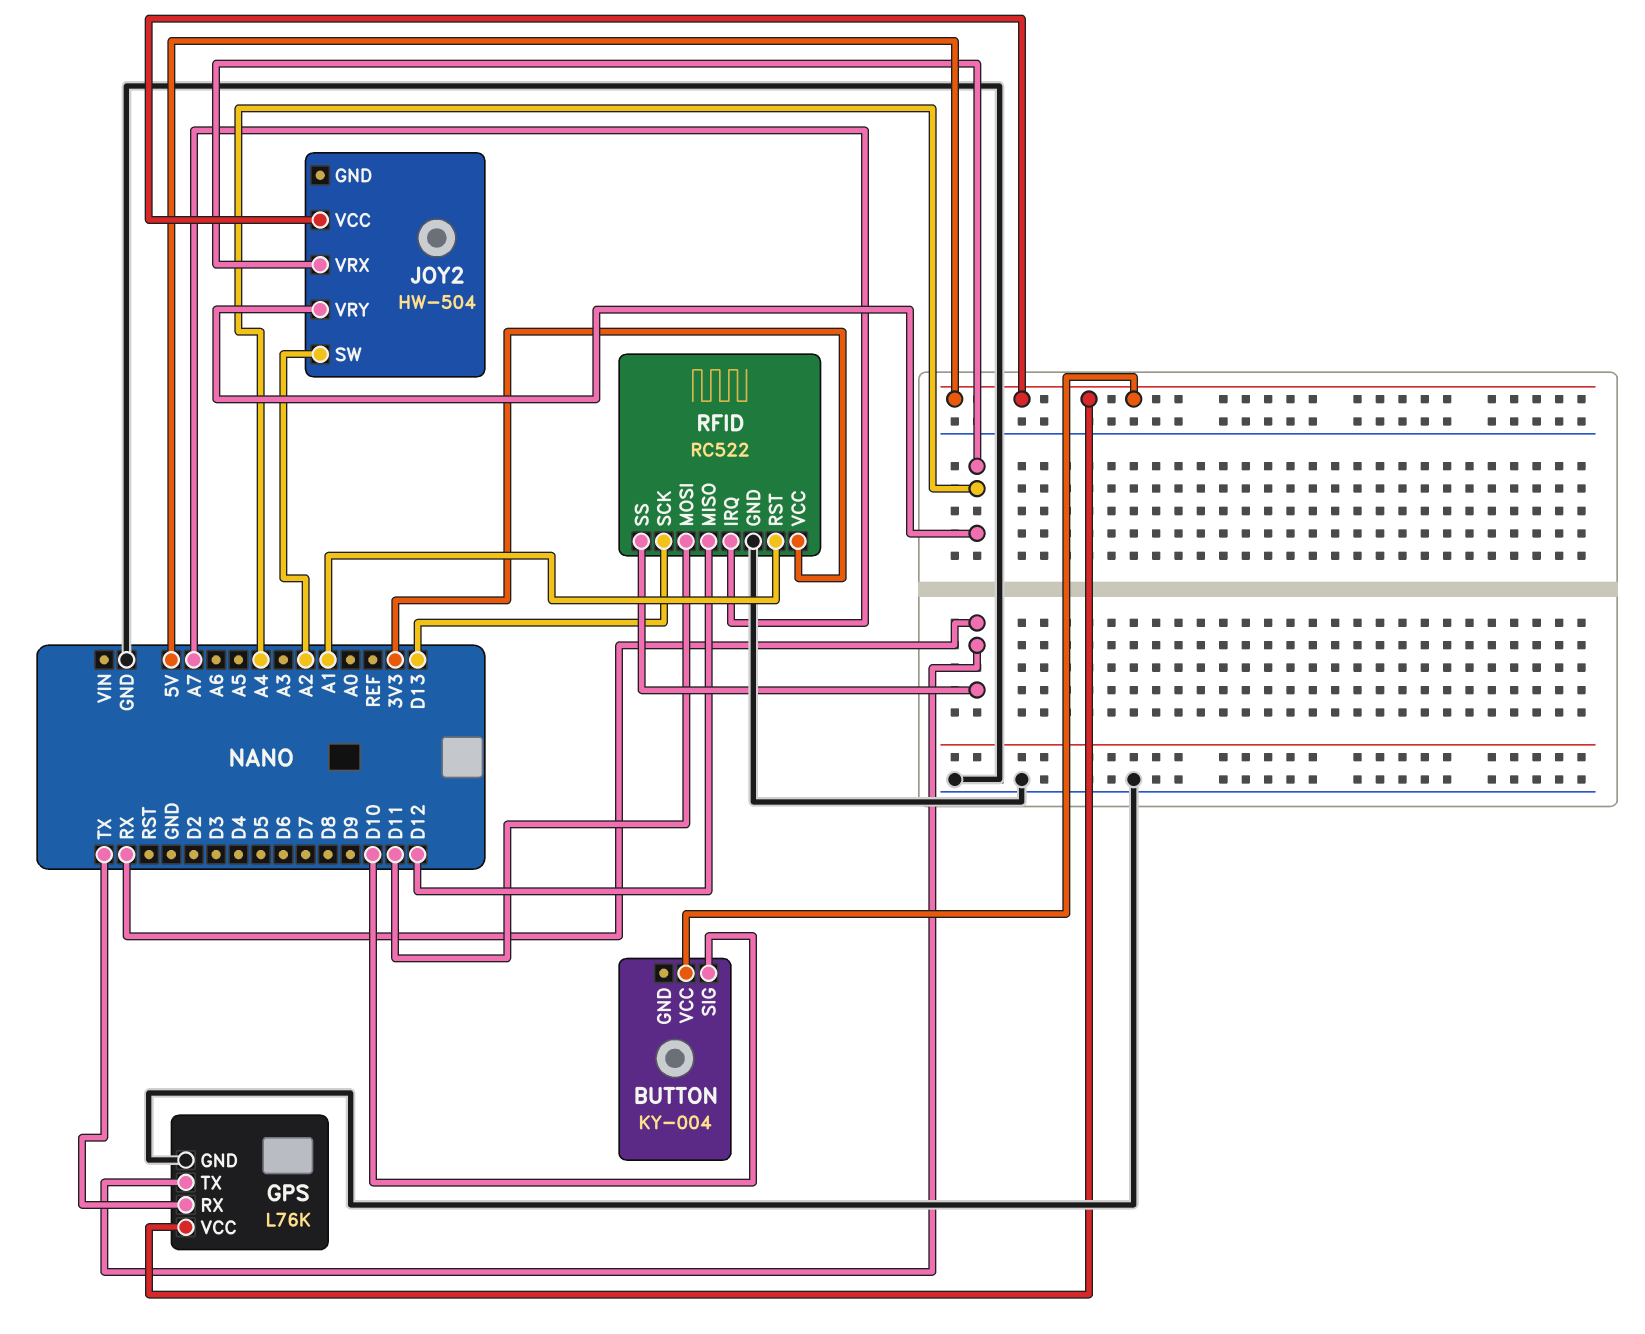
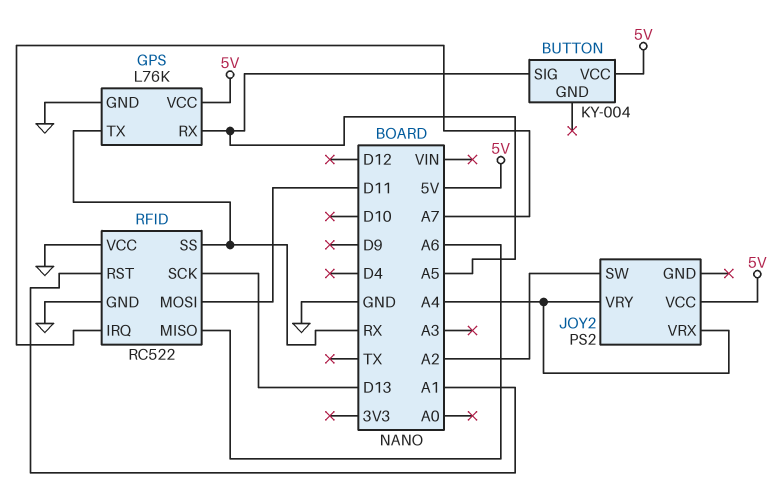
BUTTON pin SIG: D10 -> A5
GPS pin RX: TX -> A5
JOY2: HW-504 -> PS2
RFID pin MISO: D12 -> A6
RFID pin VCC: 3V3 -> GND

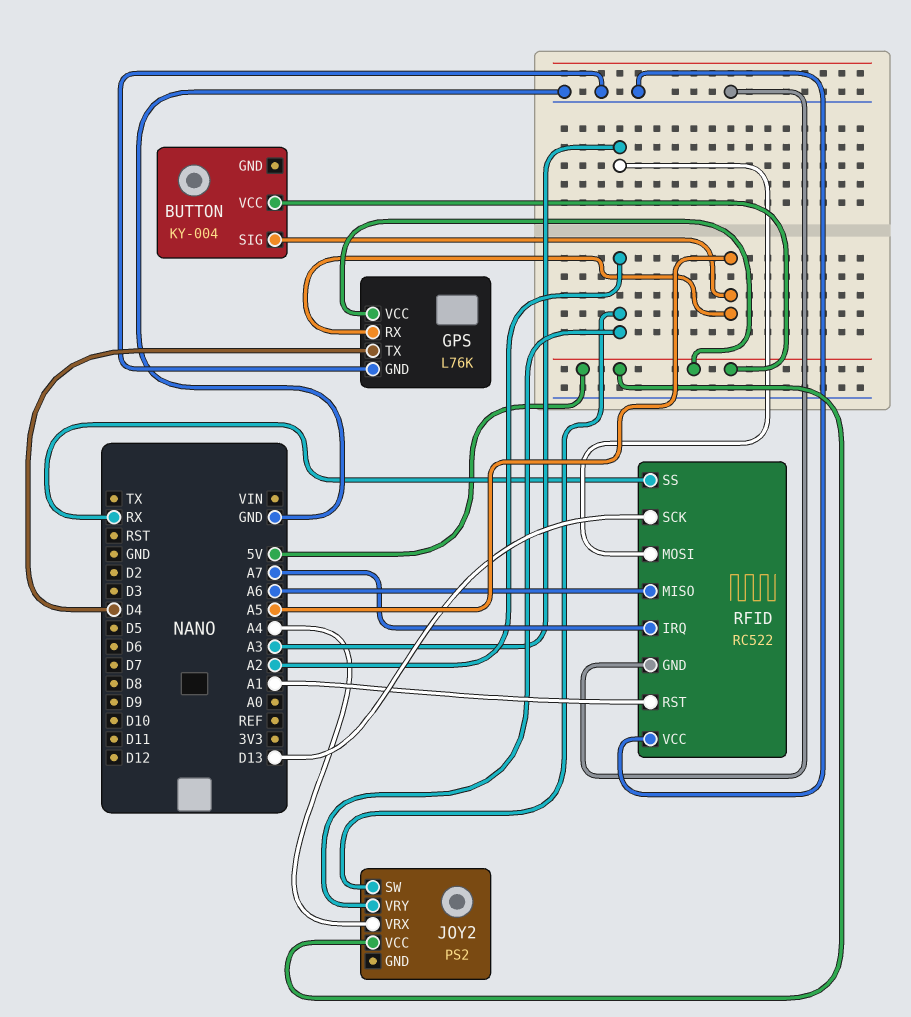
GPS pin TX: RX -> D4
JOY2 pin VRY: A4 -> A2
RFID pin MOSI: D11 -> A3

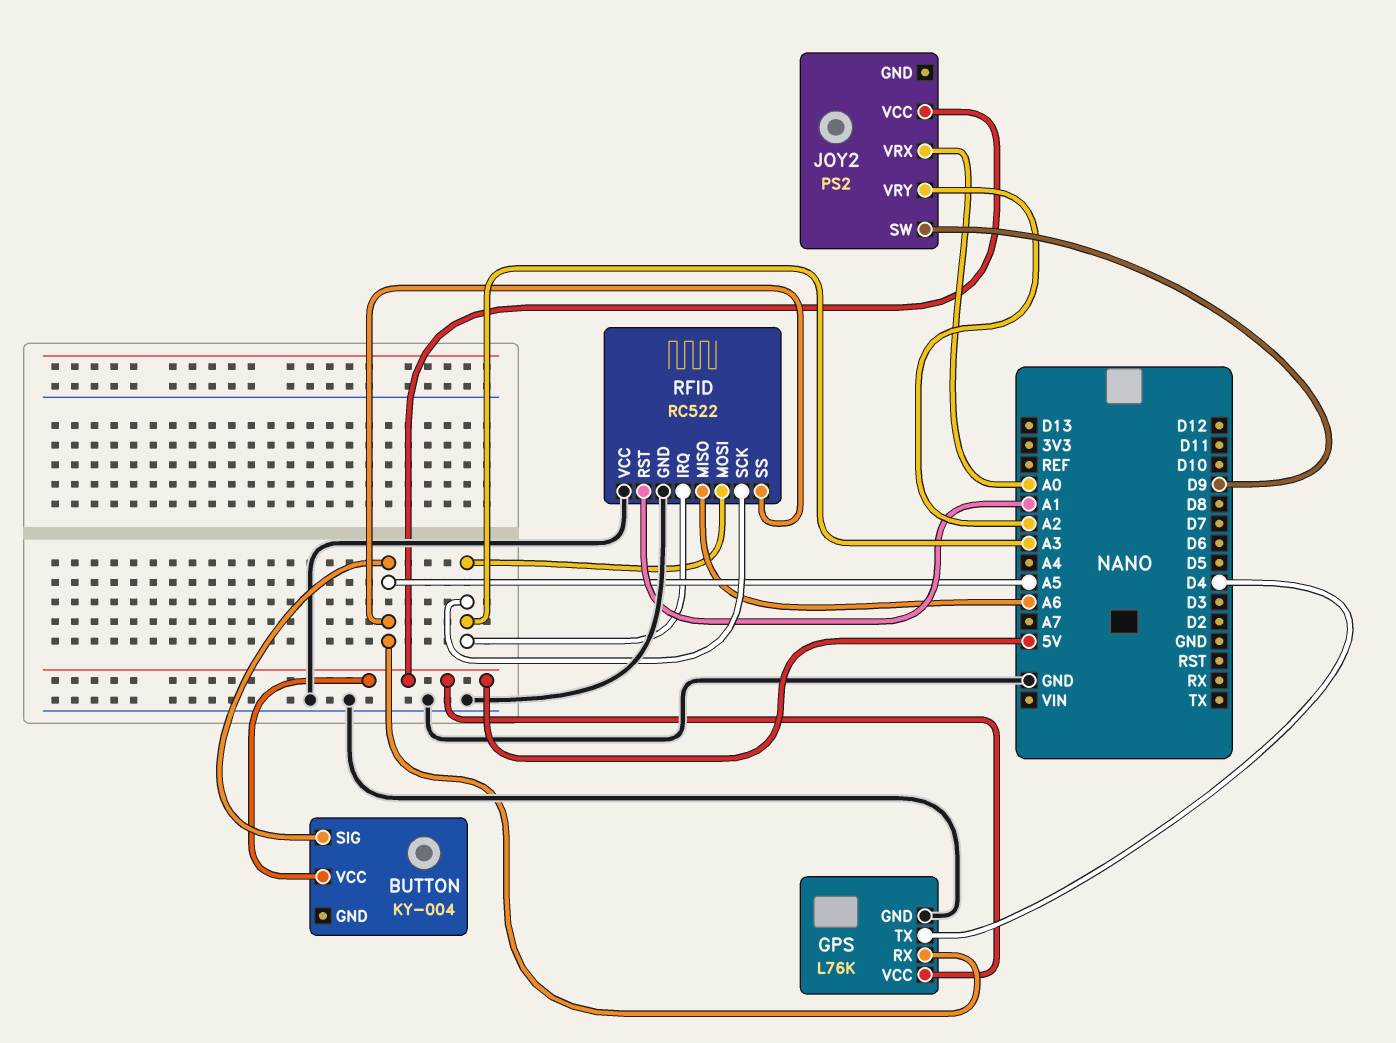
JOY2 pin SW: A2 -> D9
JOY2 pin VRX: A4 -> A0
RFID pin IRQ: A7 -> A3
RFID pin SCK: D13 -> A3
RFID pin SS: RX -> A5

